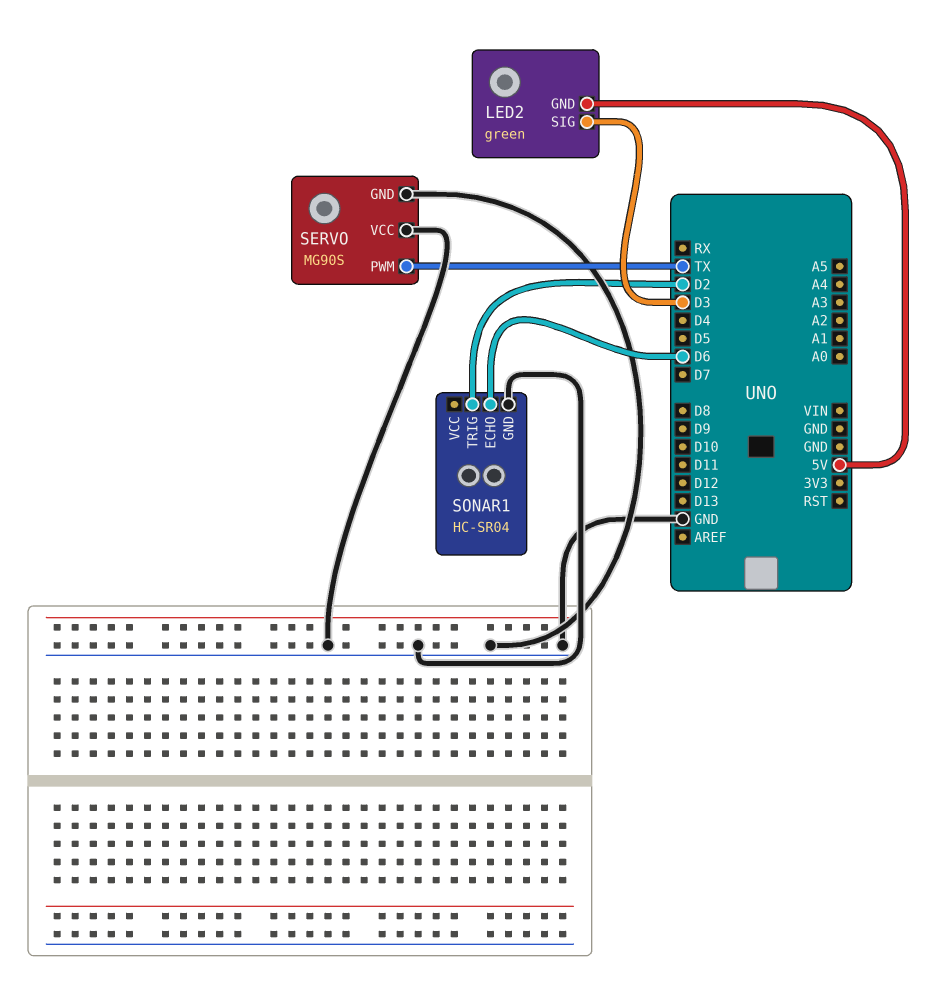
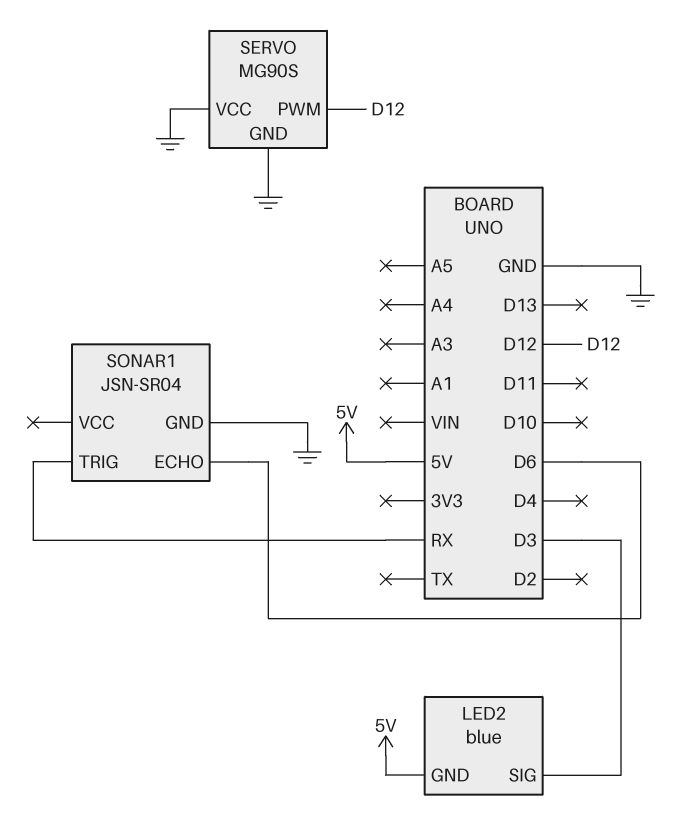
LED2: green -> blue
SERVO pin PWM: TX -> D12
SONAR1: HC-SR04 -> JSN-SR04
SONAR1 pin TRIG: D2 -> RX

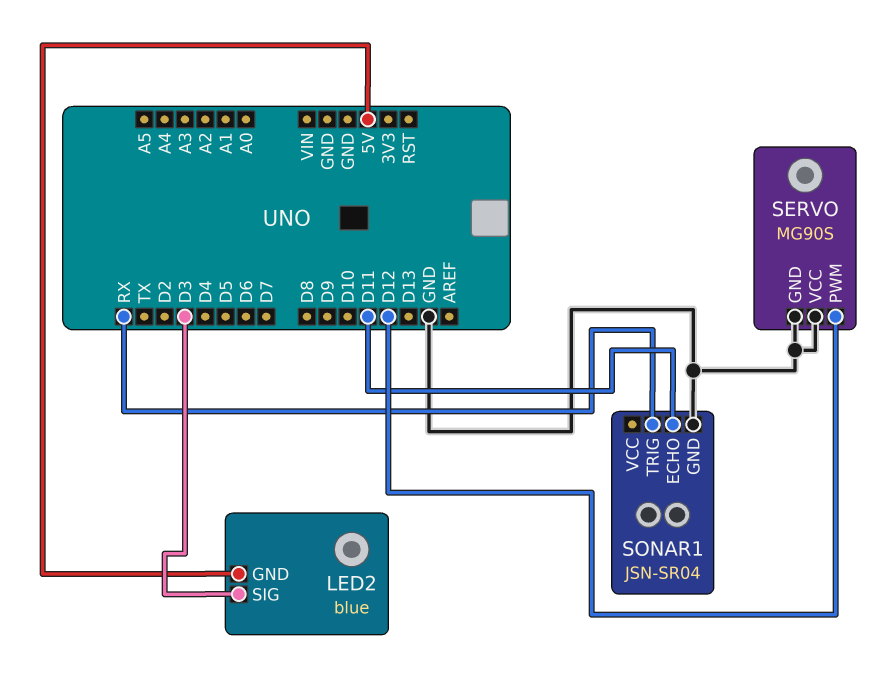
SONAR1 pin ECHO: D6 -> D11

